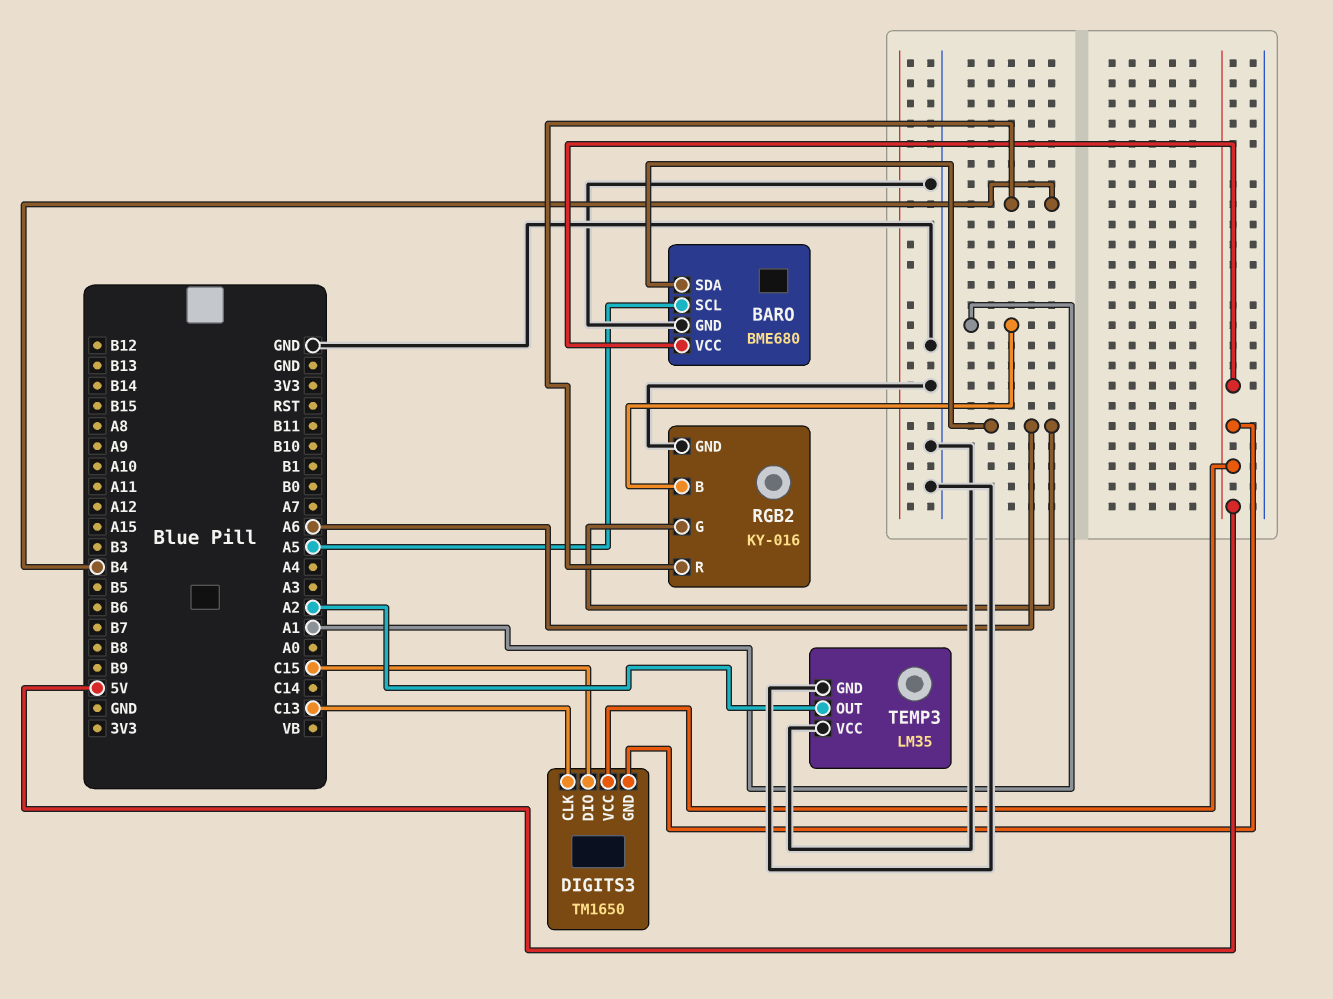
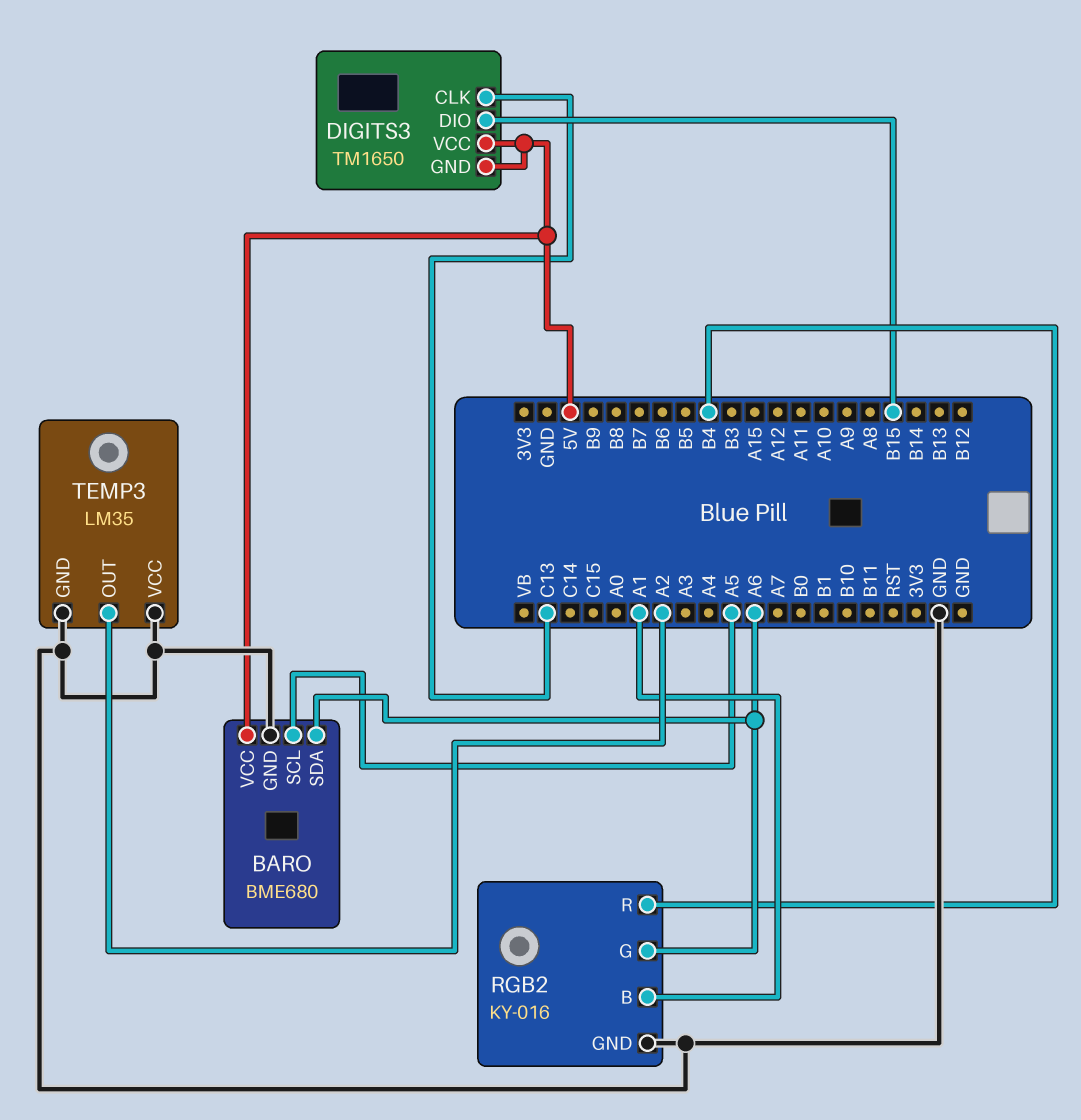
DIGITS3 pin DIO: C15 -> B15

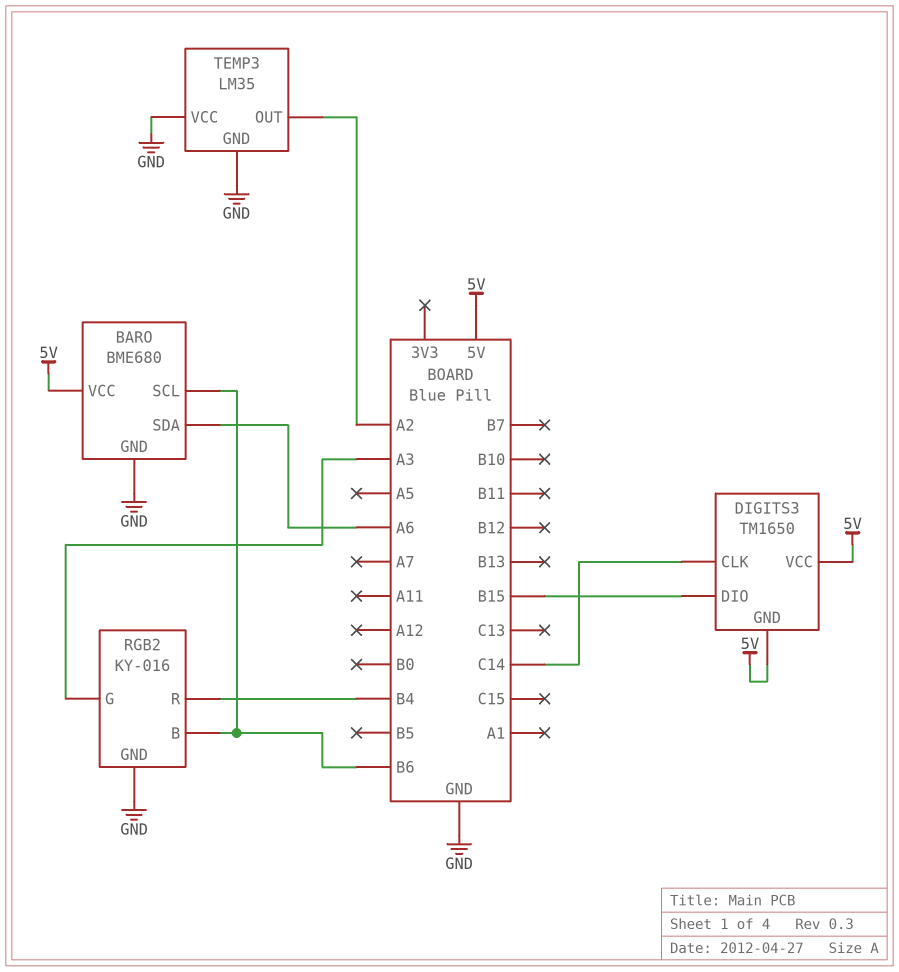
BARO pin SCL: A5 -> B6
DIGITS3 pin CLK: C13 -> C14
RGB2 pin B: A1 -> B6
RGB2 pin G: A6 -> A3

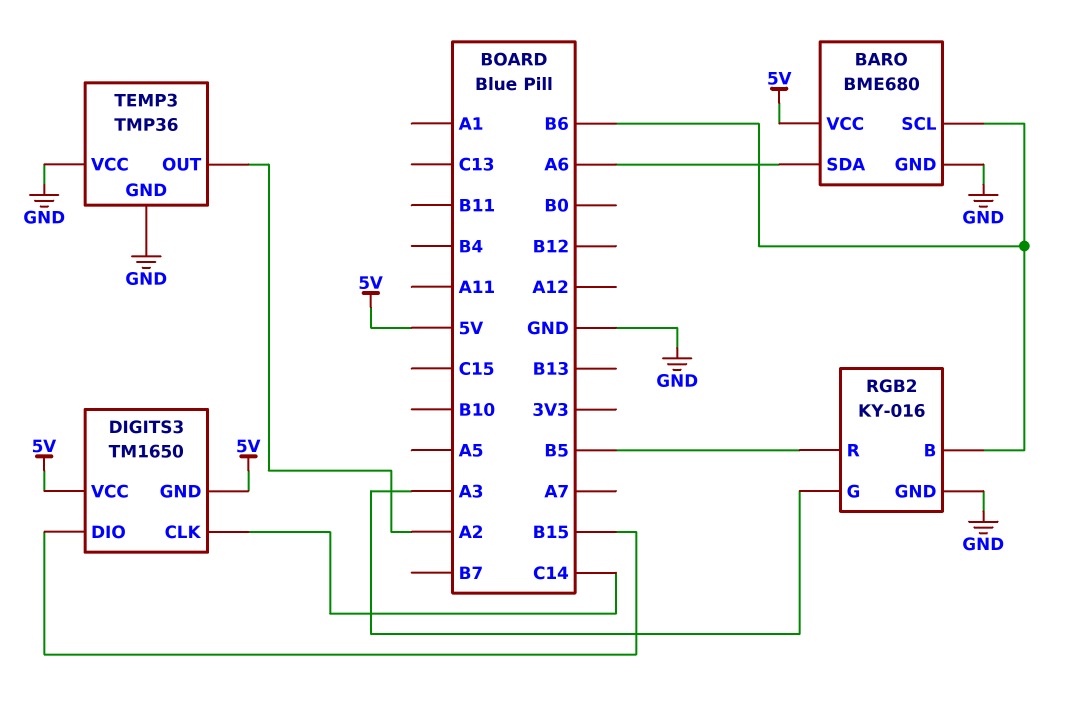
RGB2 pin R: B4 -> B5
TEMP3: LM35 -> TMP36

